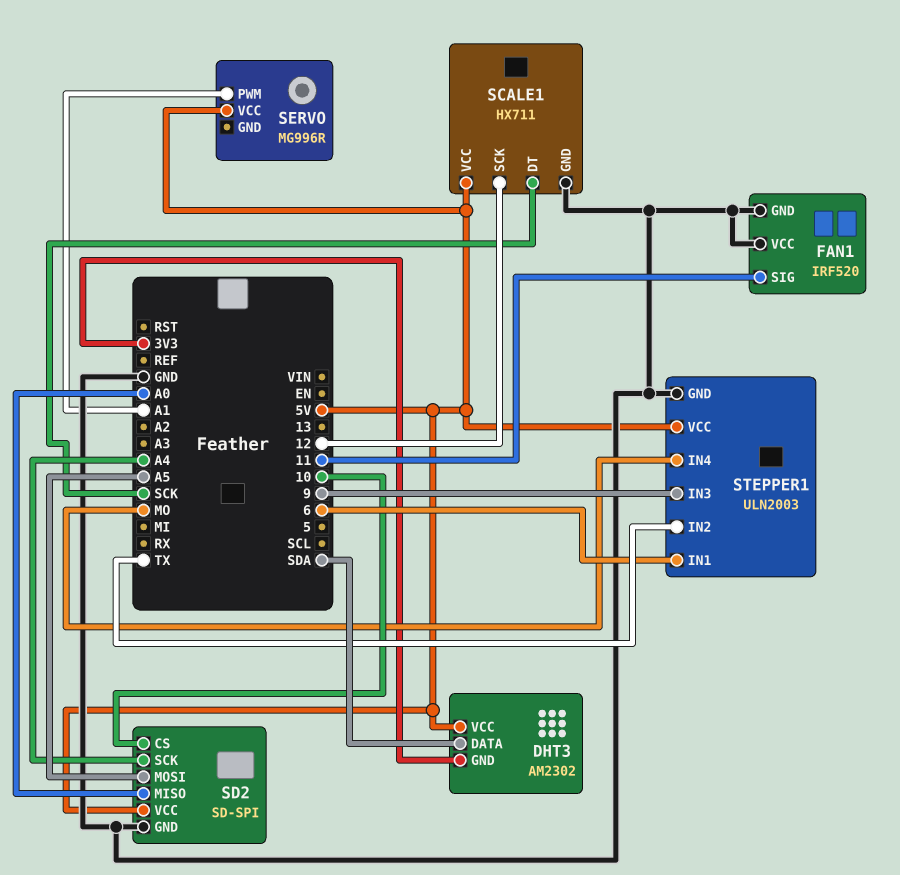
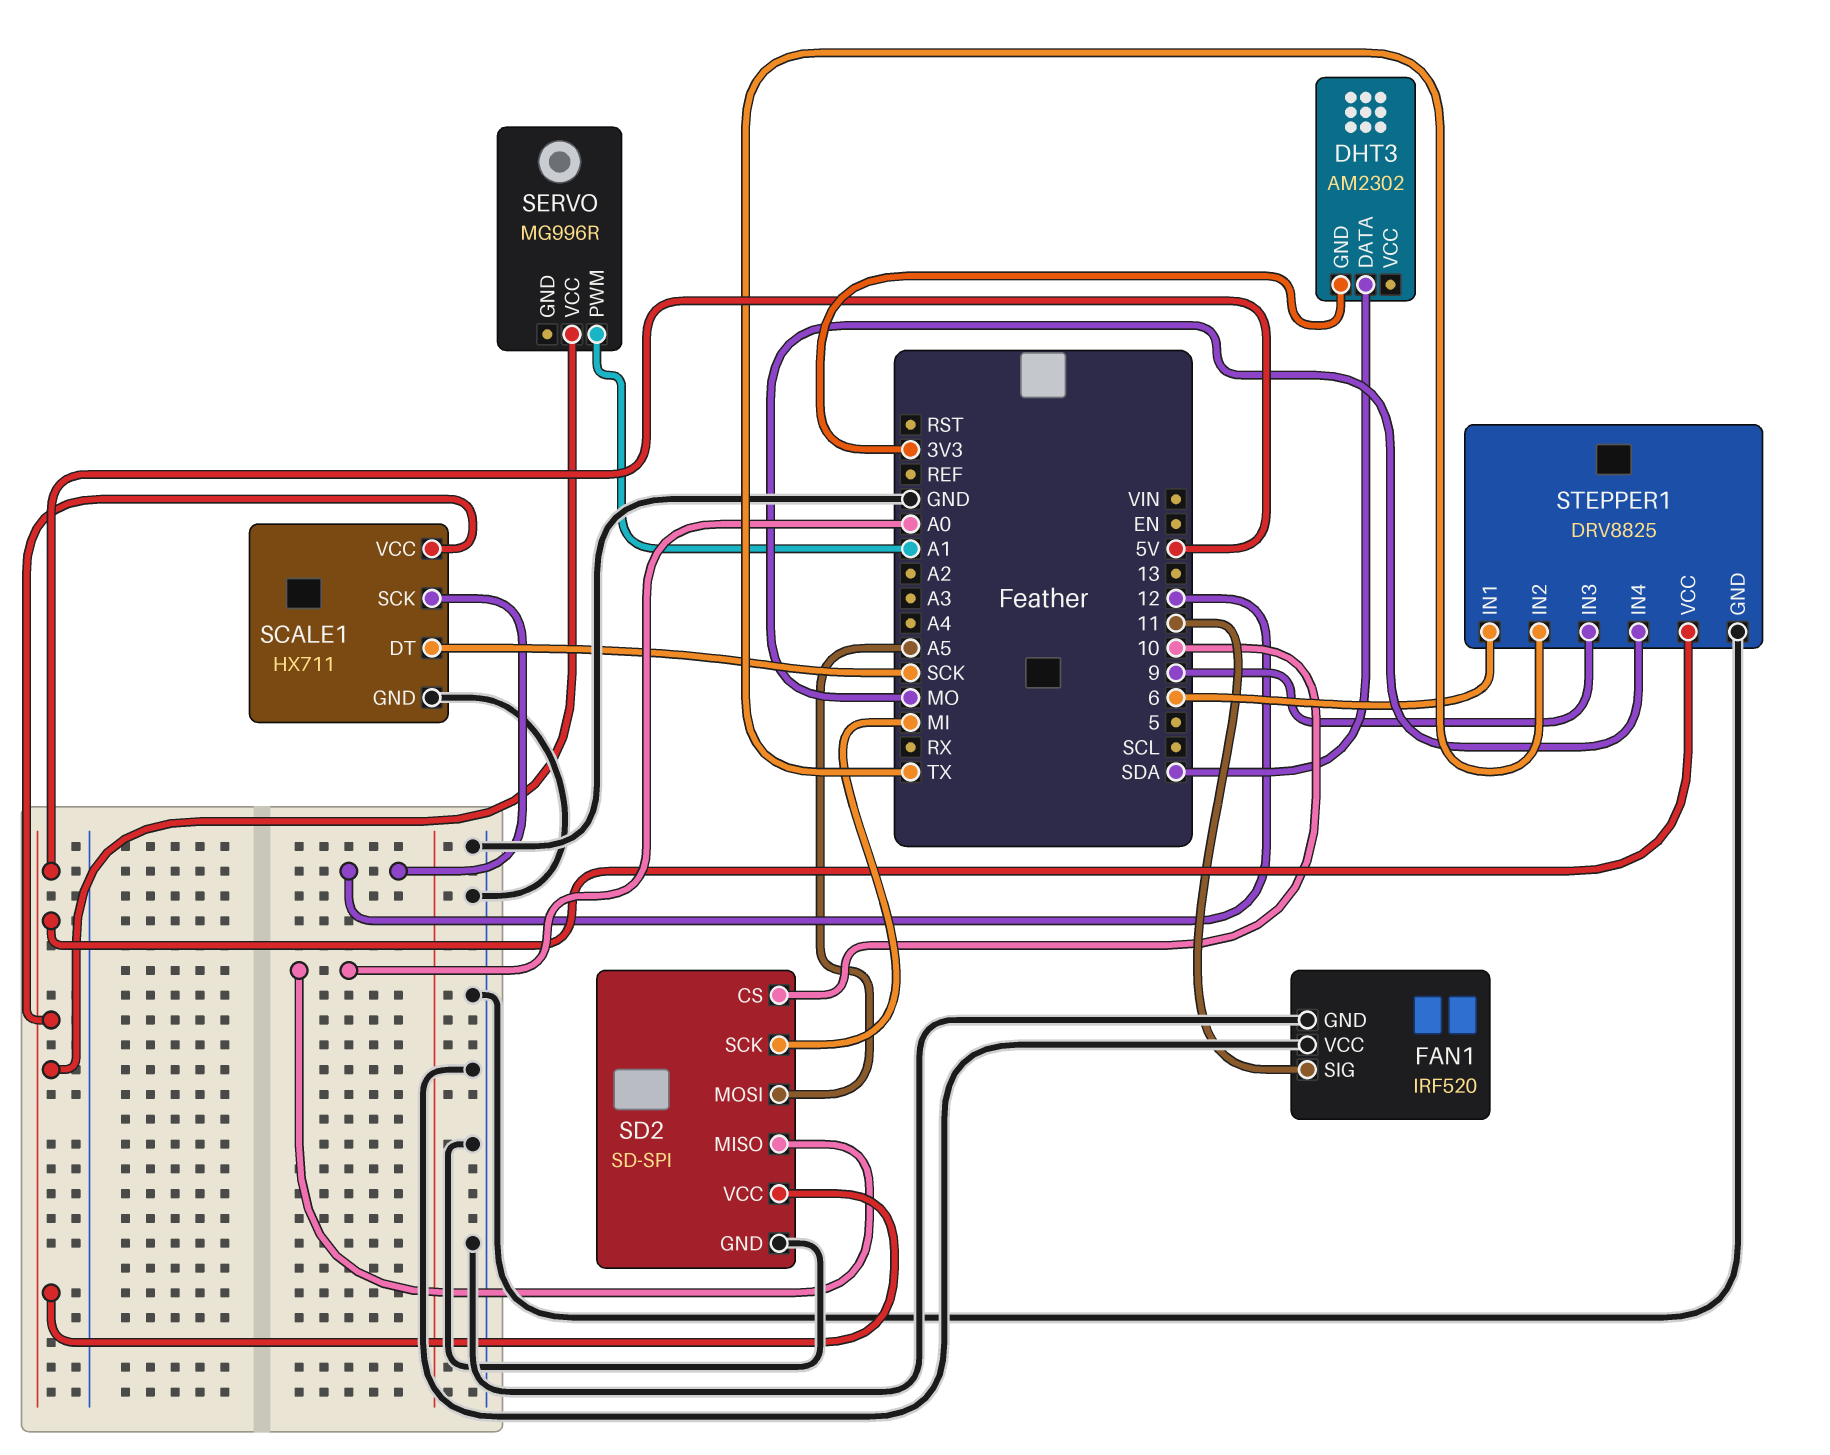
DHT3 pin VCC: 5V -> none
SD2 pin SCK: A4 -> MI
STEPPER1: ULN2003 -> DRV8825

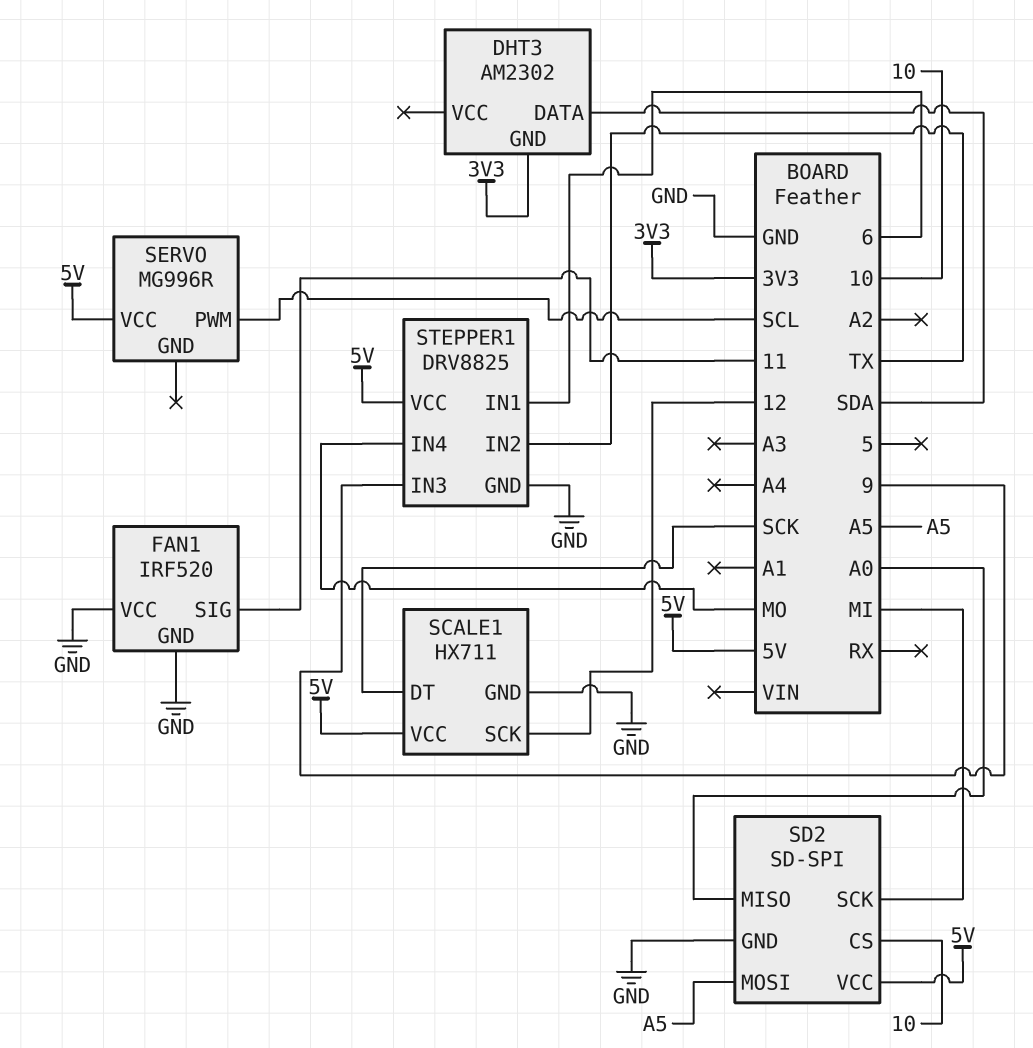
SERVO pin PWM: A1 -> SCL

